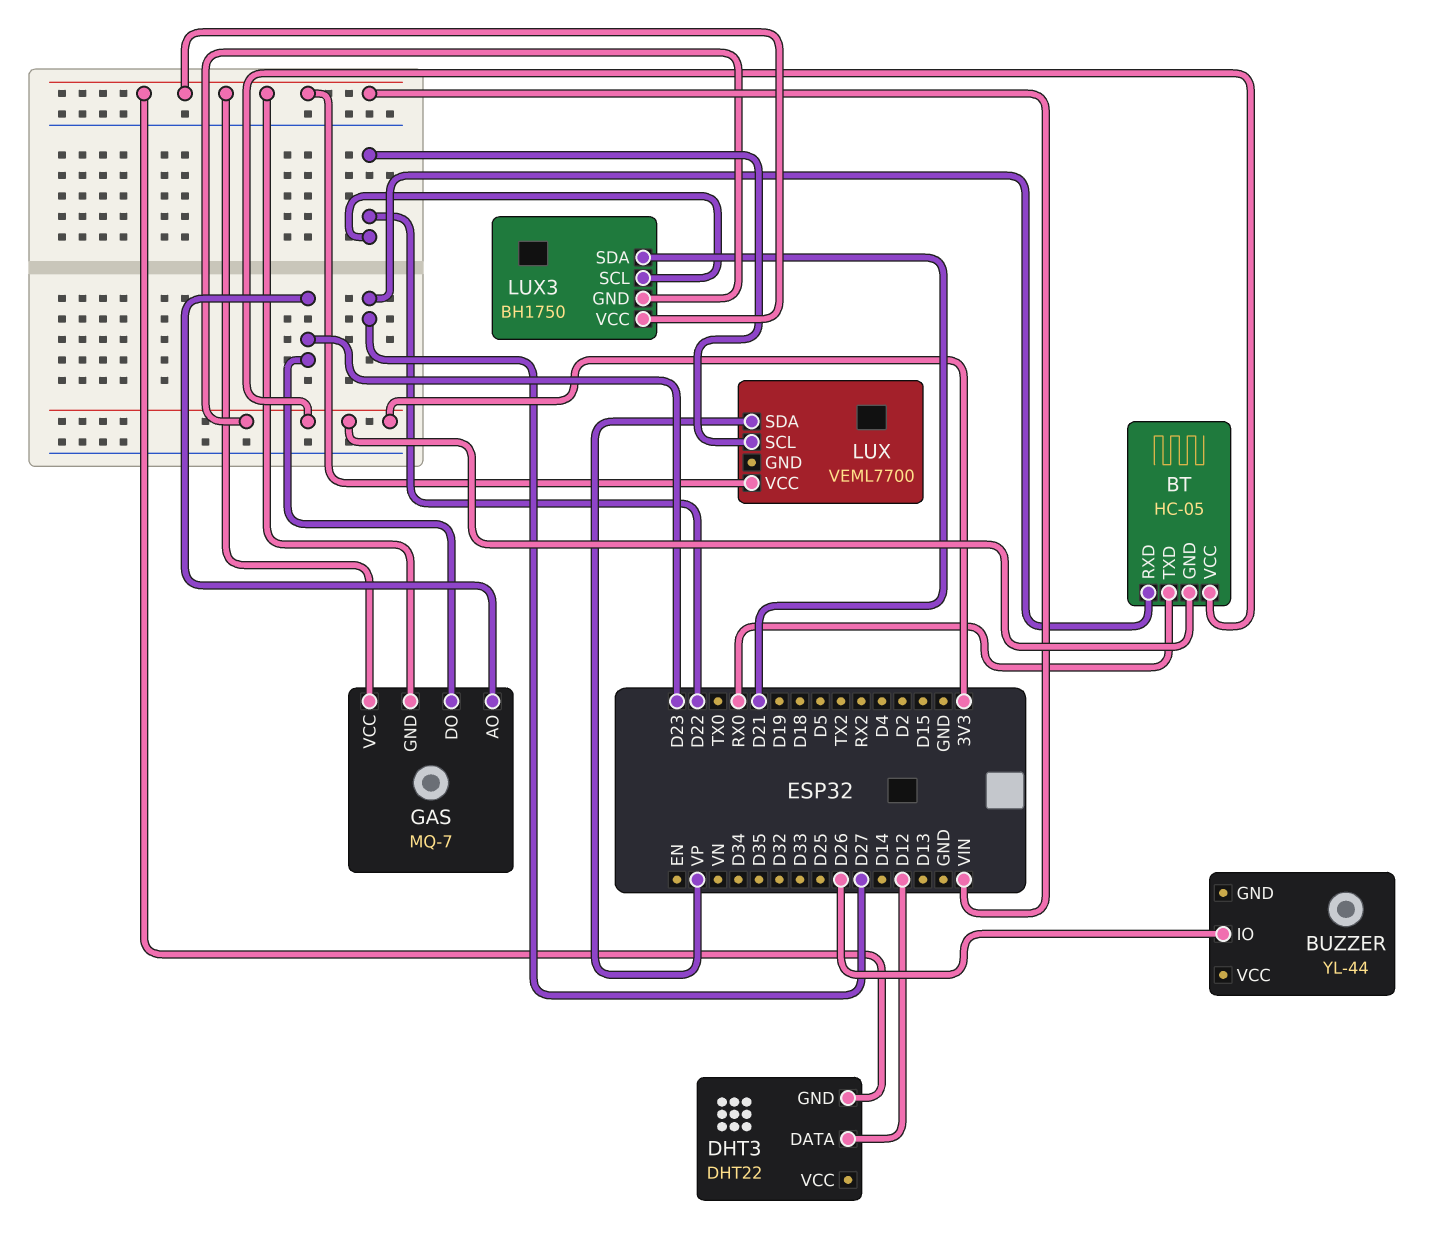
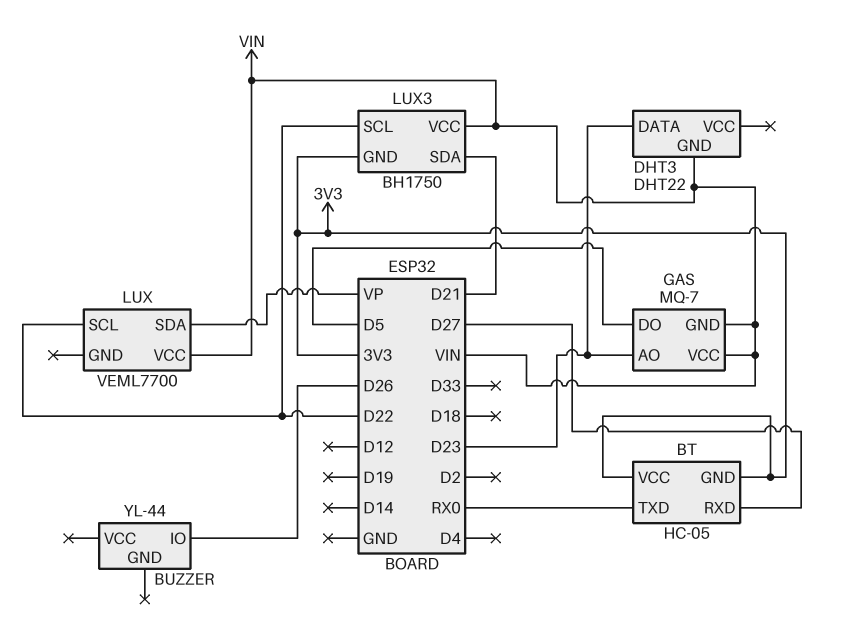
DHT3 pin DATA: D12 -> D23
GAS pin DO: D23 -> D5

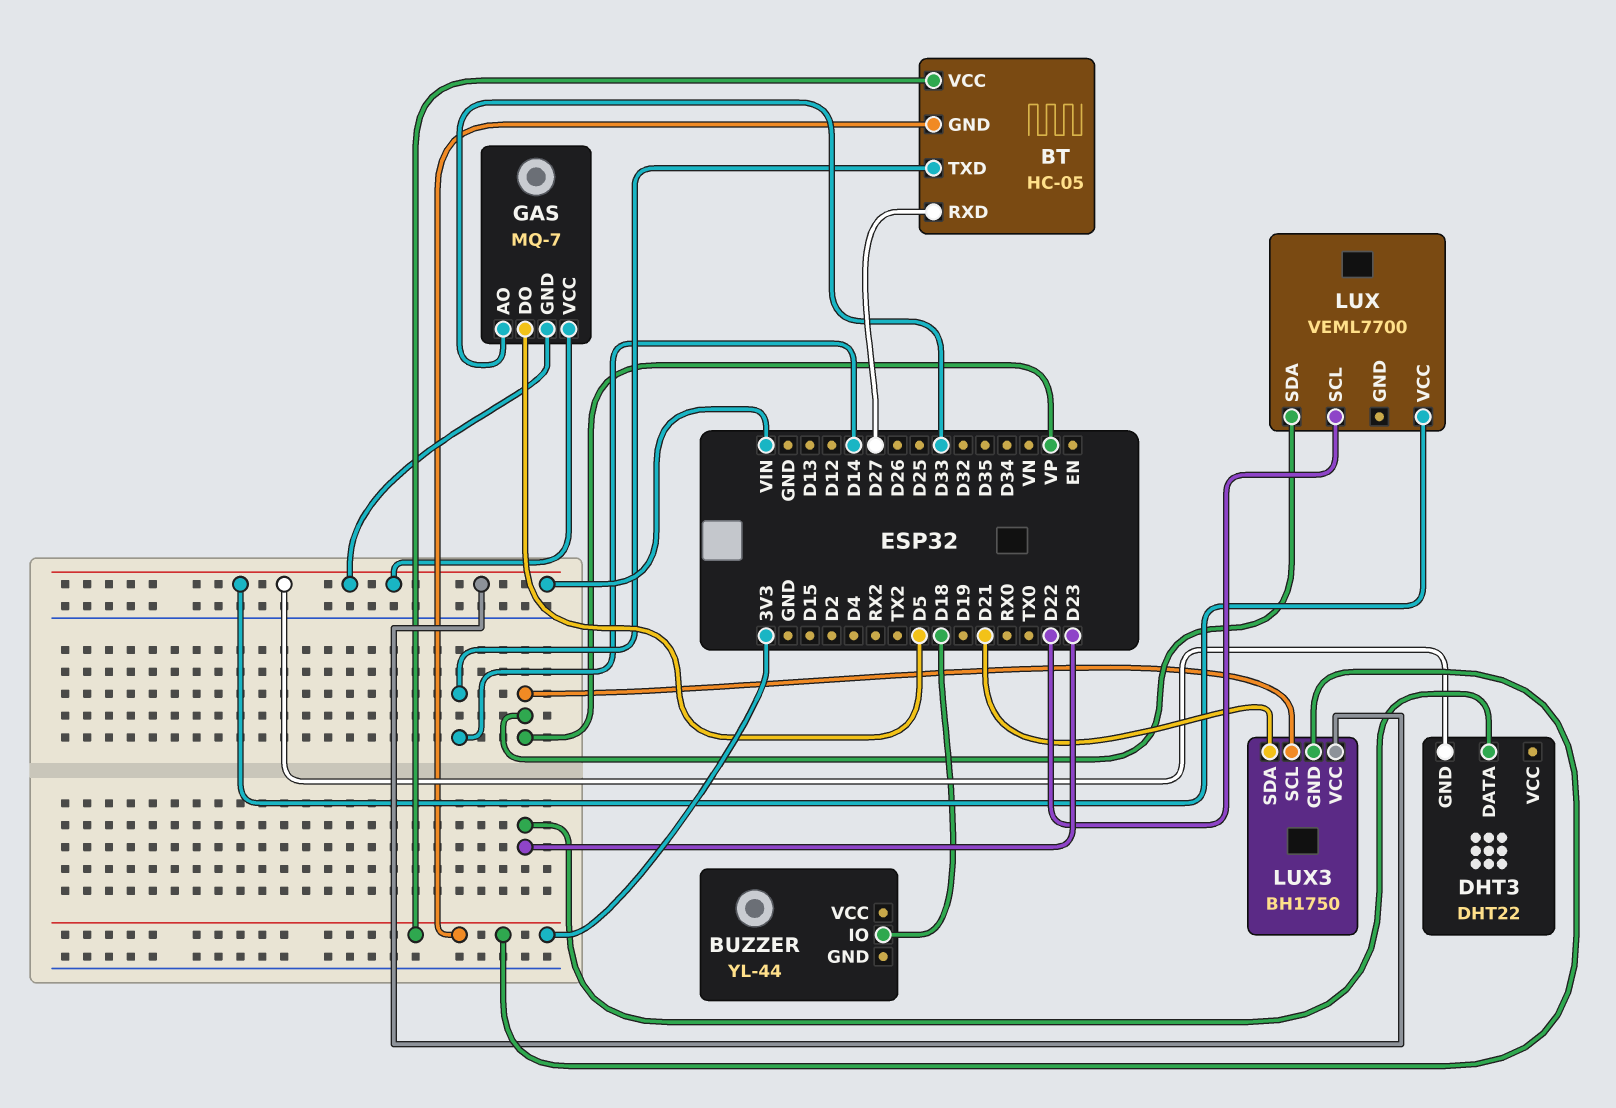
BT pin TXD: RX0 -> D14
BUZZER pin IO: D26 -> D18
GAS pin AO: D23 -> D33
LUX3 pin SCL: D22 -> VP

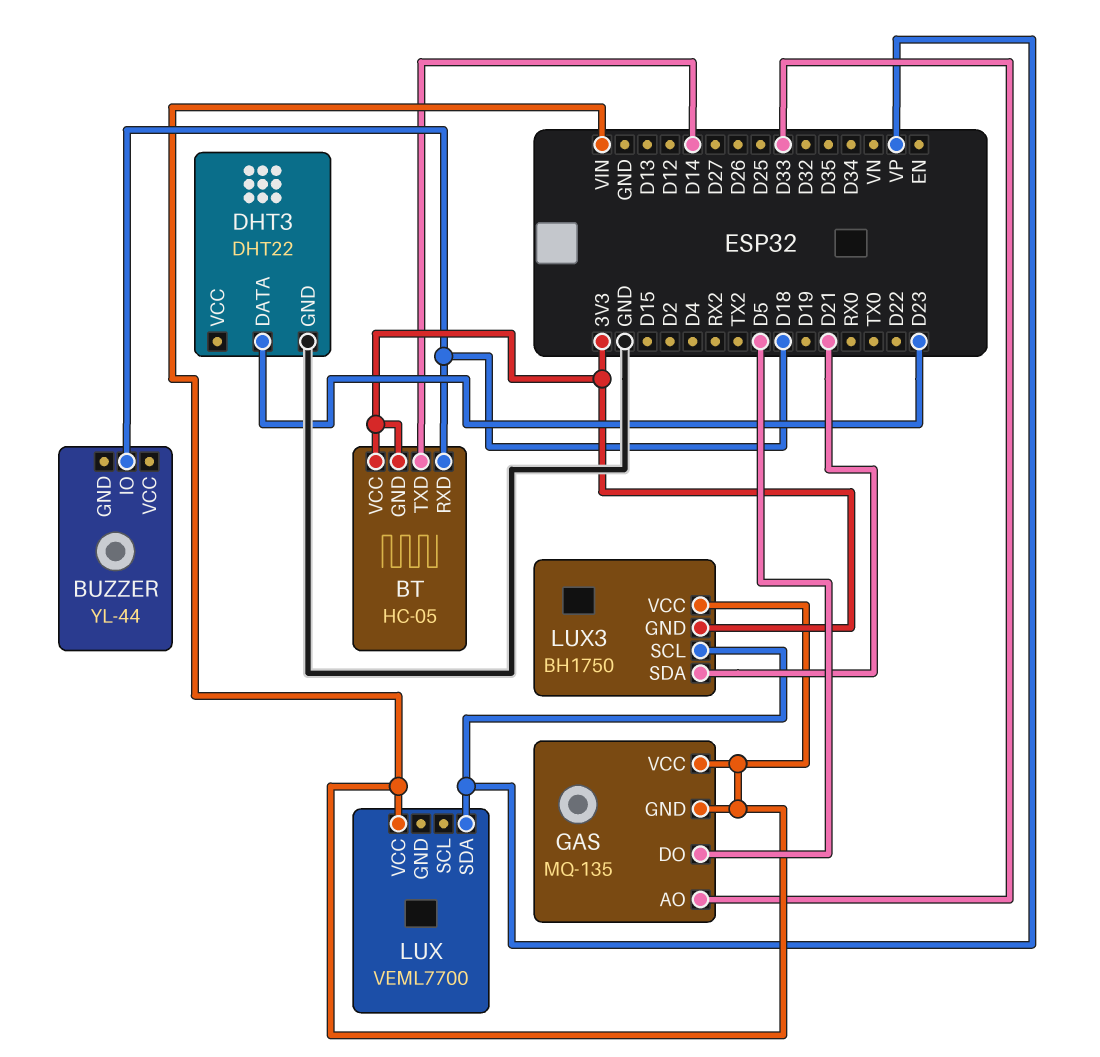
BT pin RXD: D27 -> D18
DHT3 pin GND: VIN -> GND
GAS: MQ-7 -> MQ-135
LUX pin SCL: D22 -> none

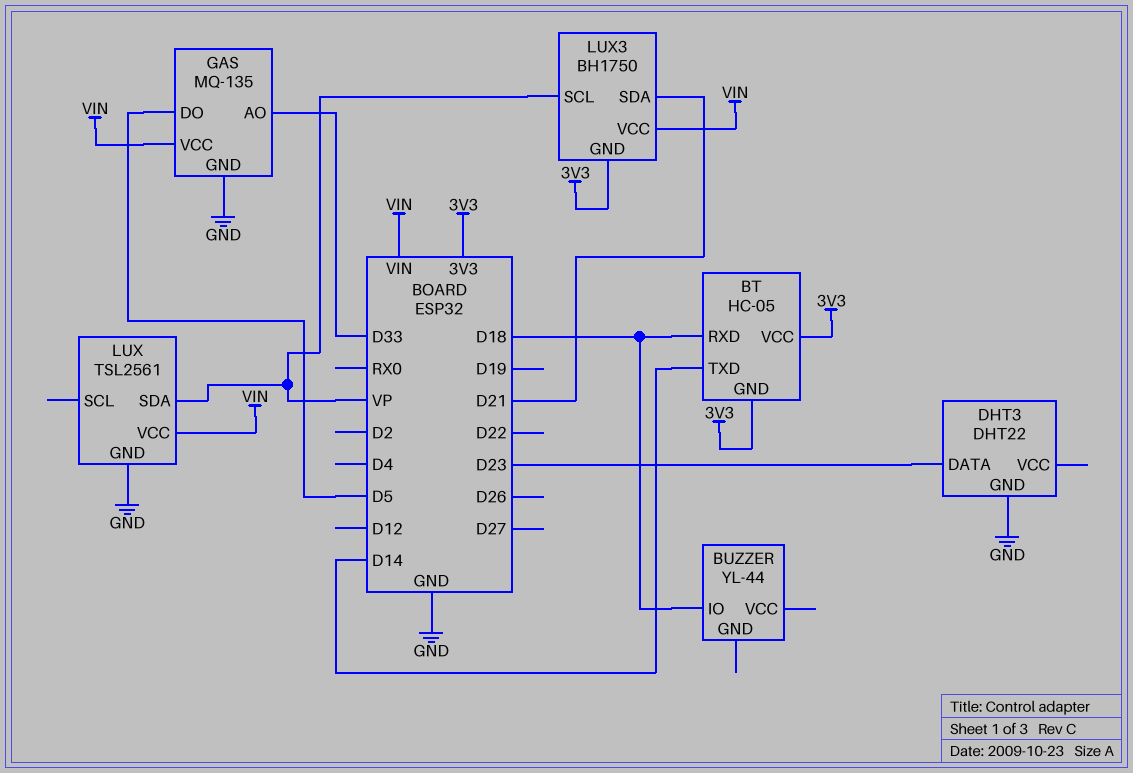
GAS pin GND: VIN -> GND
LUX: VEML7700 -> TSL2561
LUX pin GND: none -> GND

